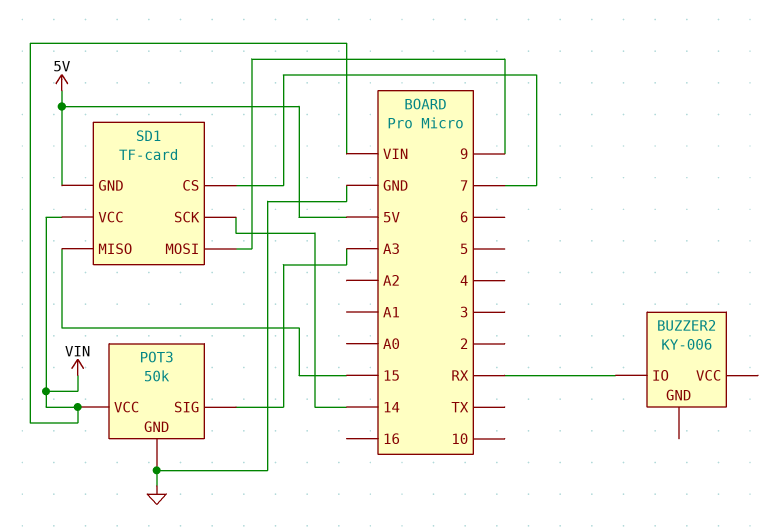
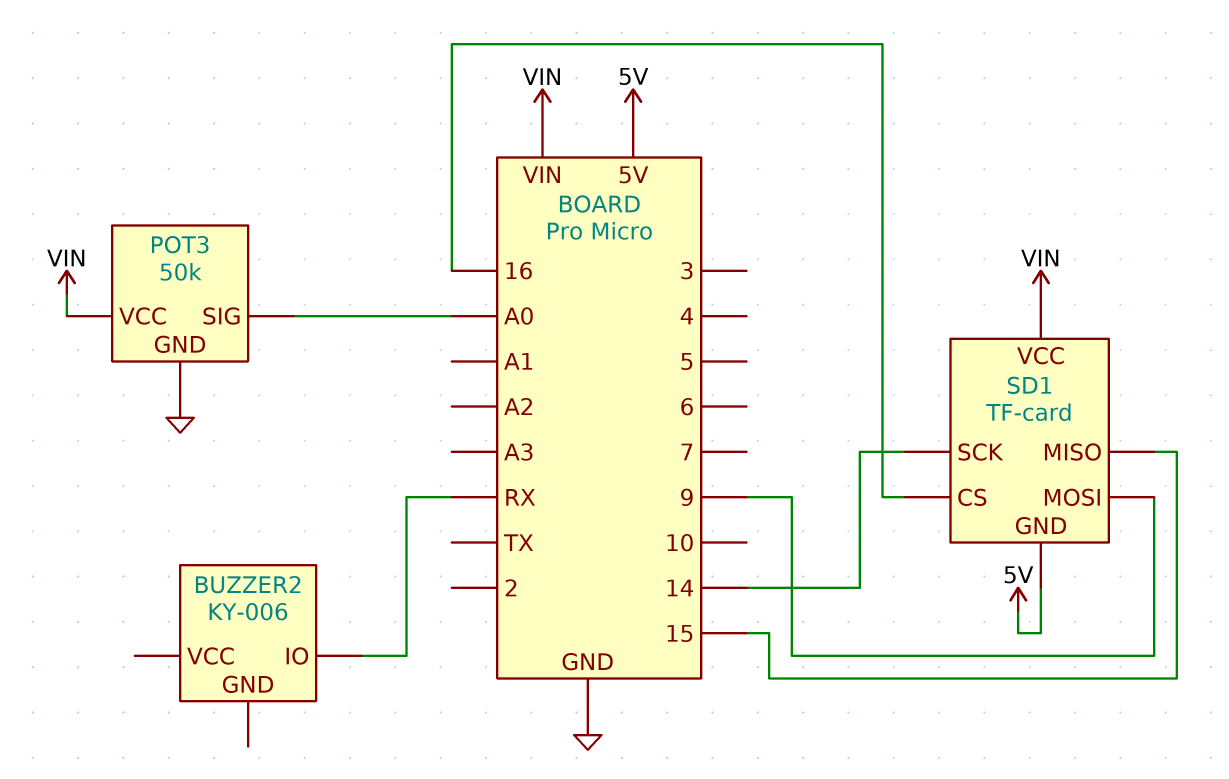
POT3 pin SIG: A3 -> A0
SD1 pin CS: 7 -> 16

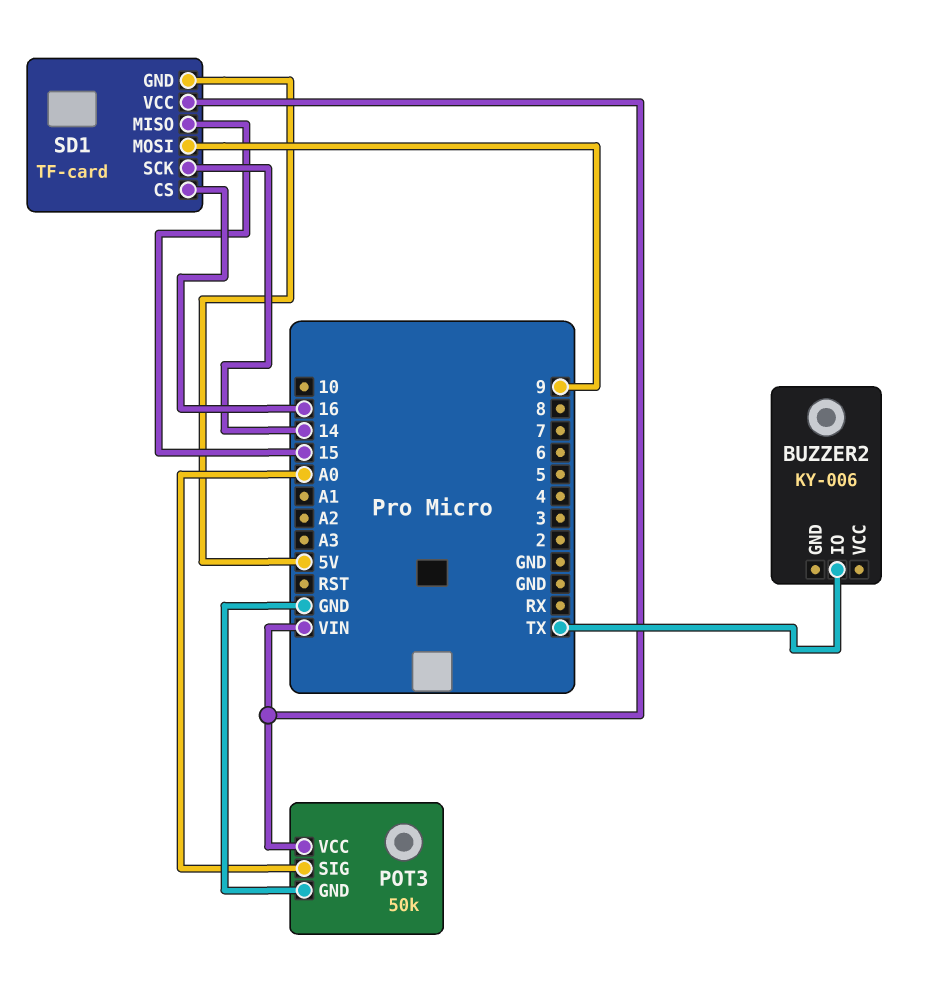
BUZZER2 pin IO: RX -> TX

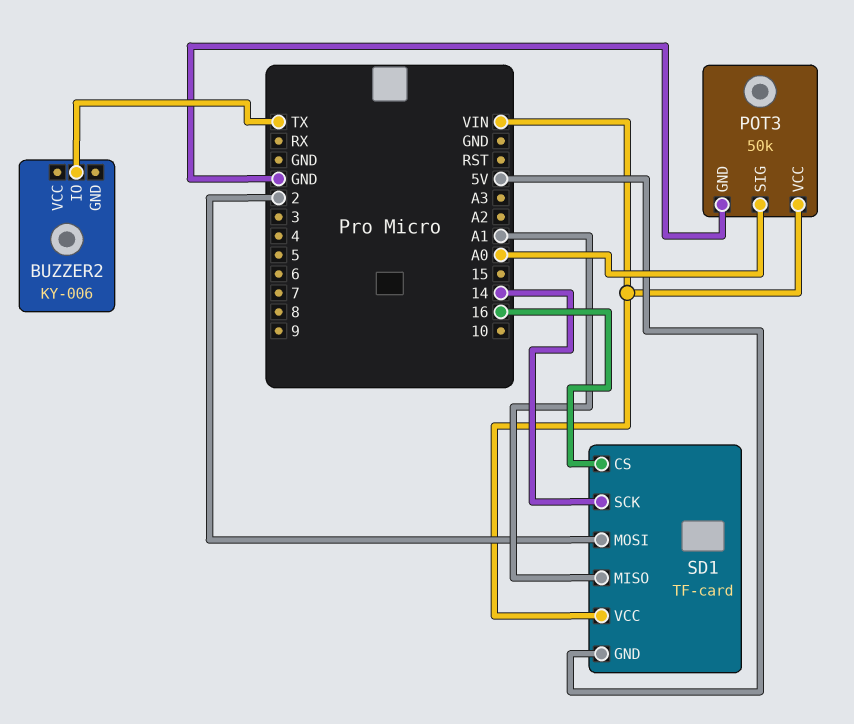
SD1 pin MISO: 15 -> A1
SD1 pin MOSI: 9 -> 2

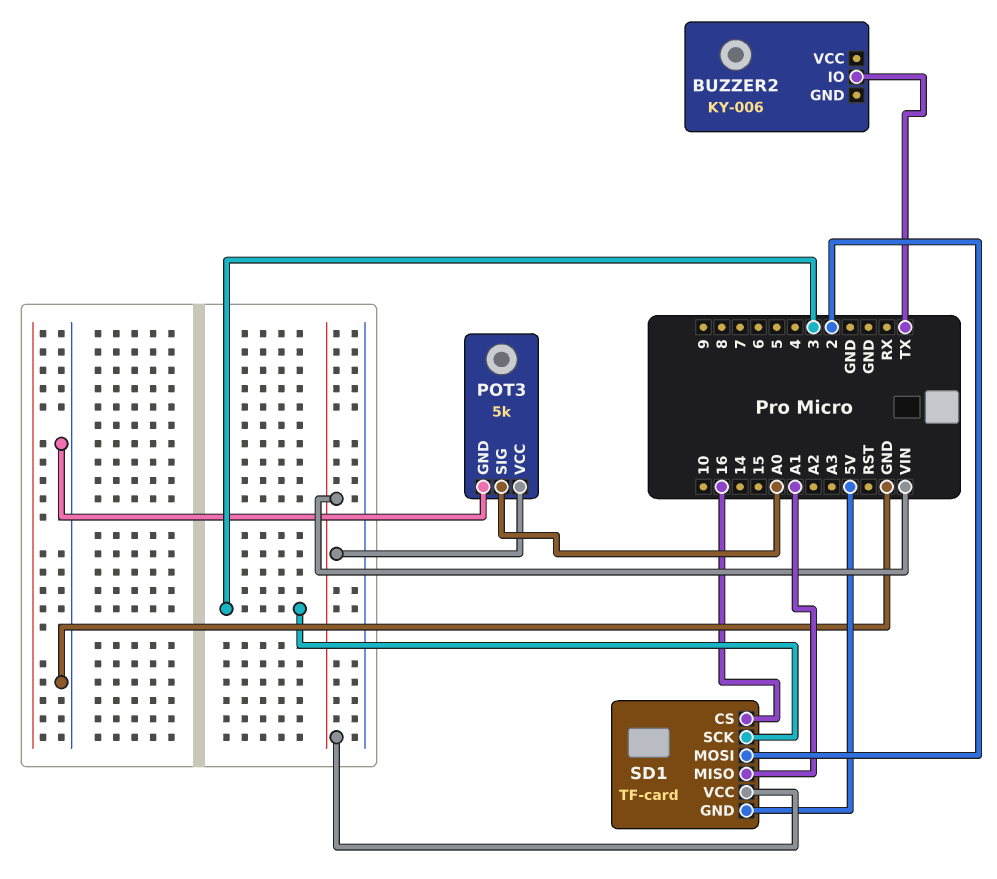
POT3: 50k -> 5k
SD1 pin SCK: 14 -> 3

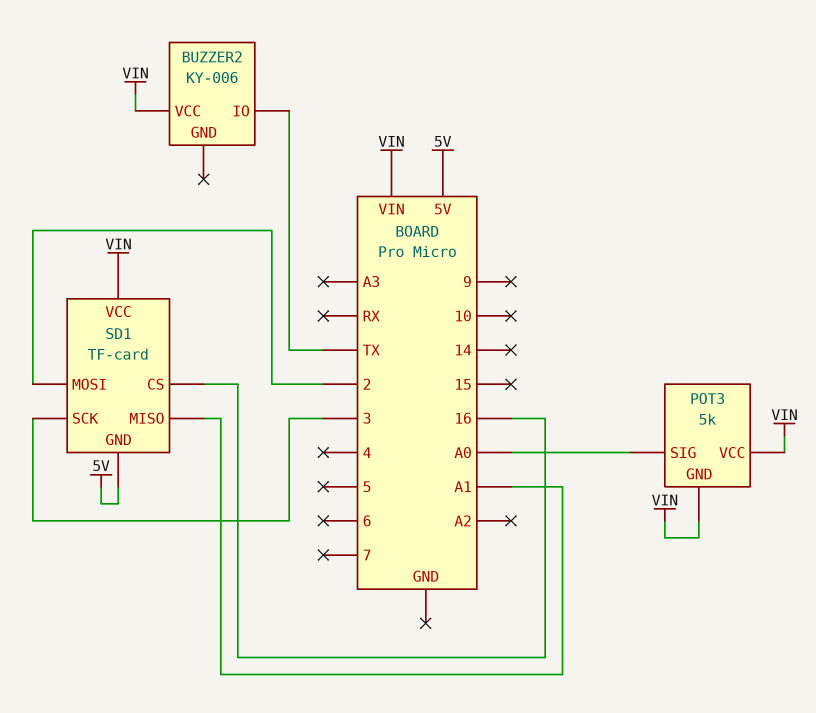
BUZZER2 pin VCC: none -> VIN
POT3 pin GND: GND -> VIN

